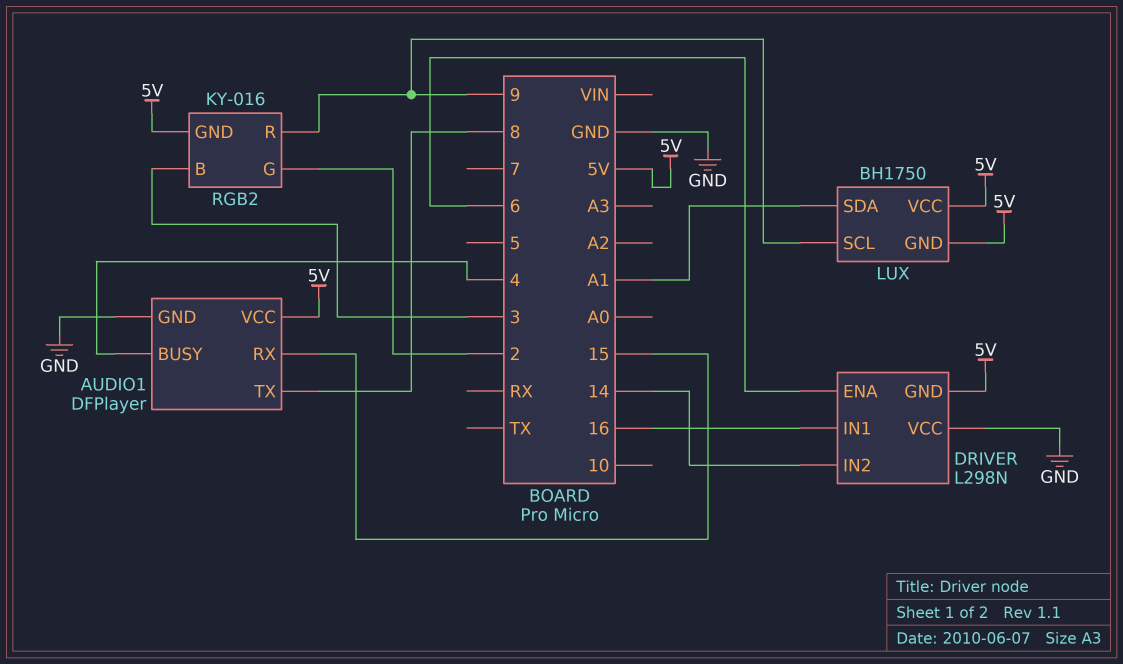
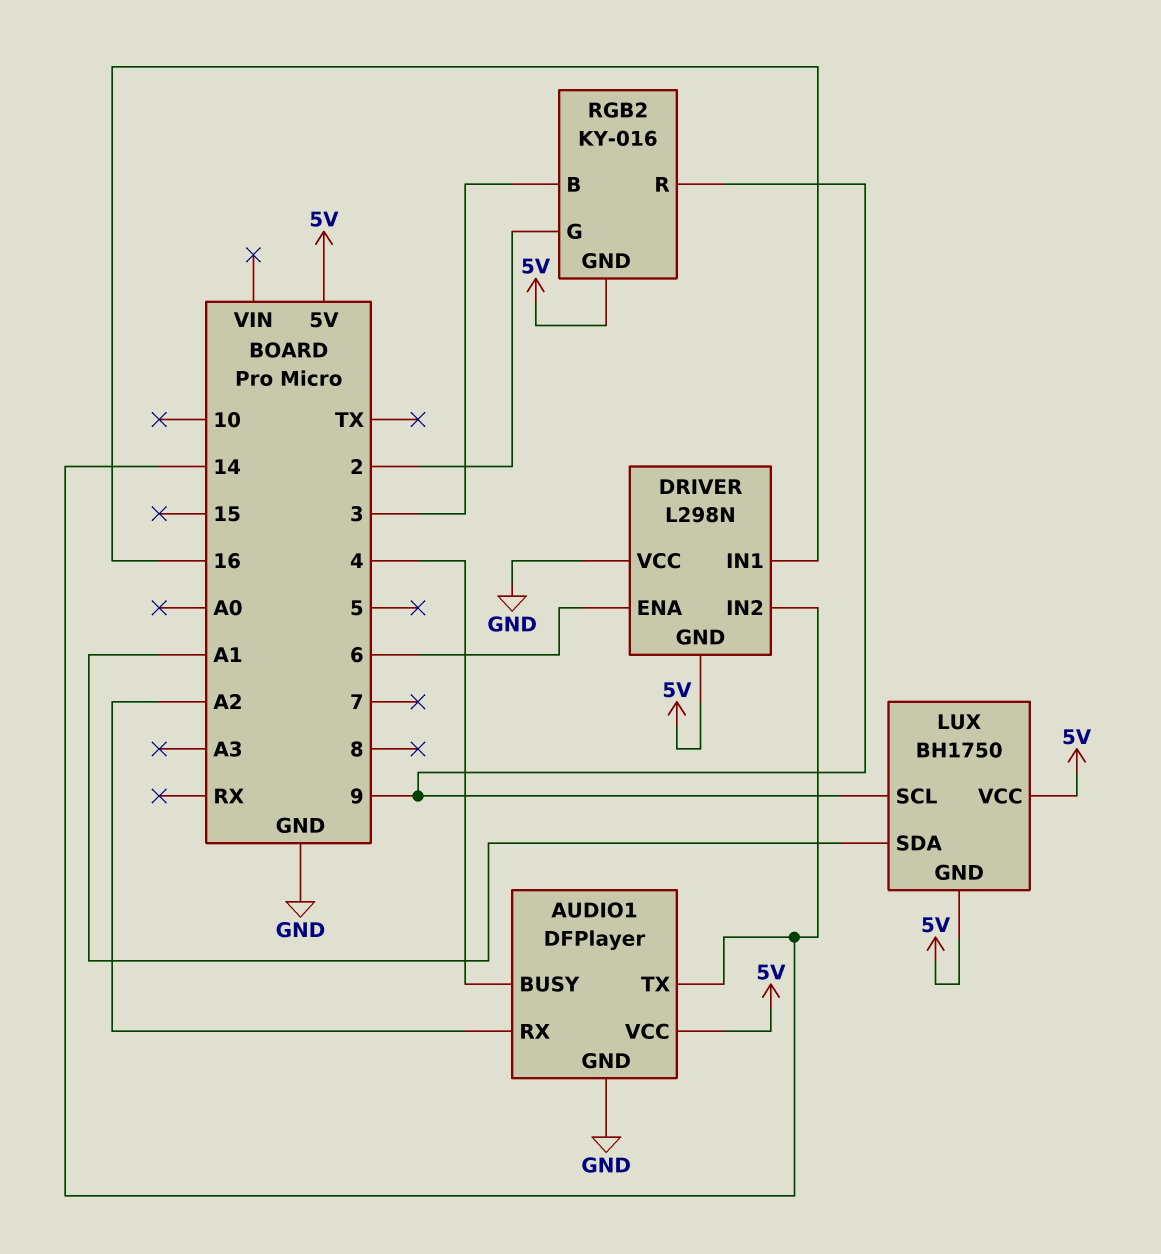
AUDIO1 pin RX: 15 -> A2
AUDIO1 pin TX: 8 -> 14

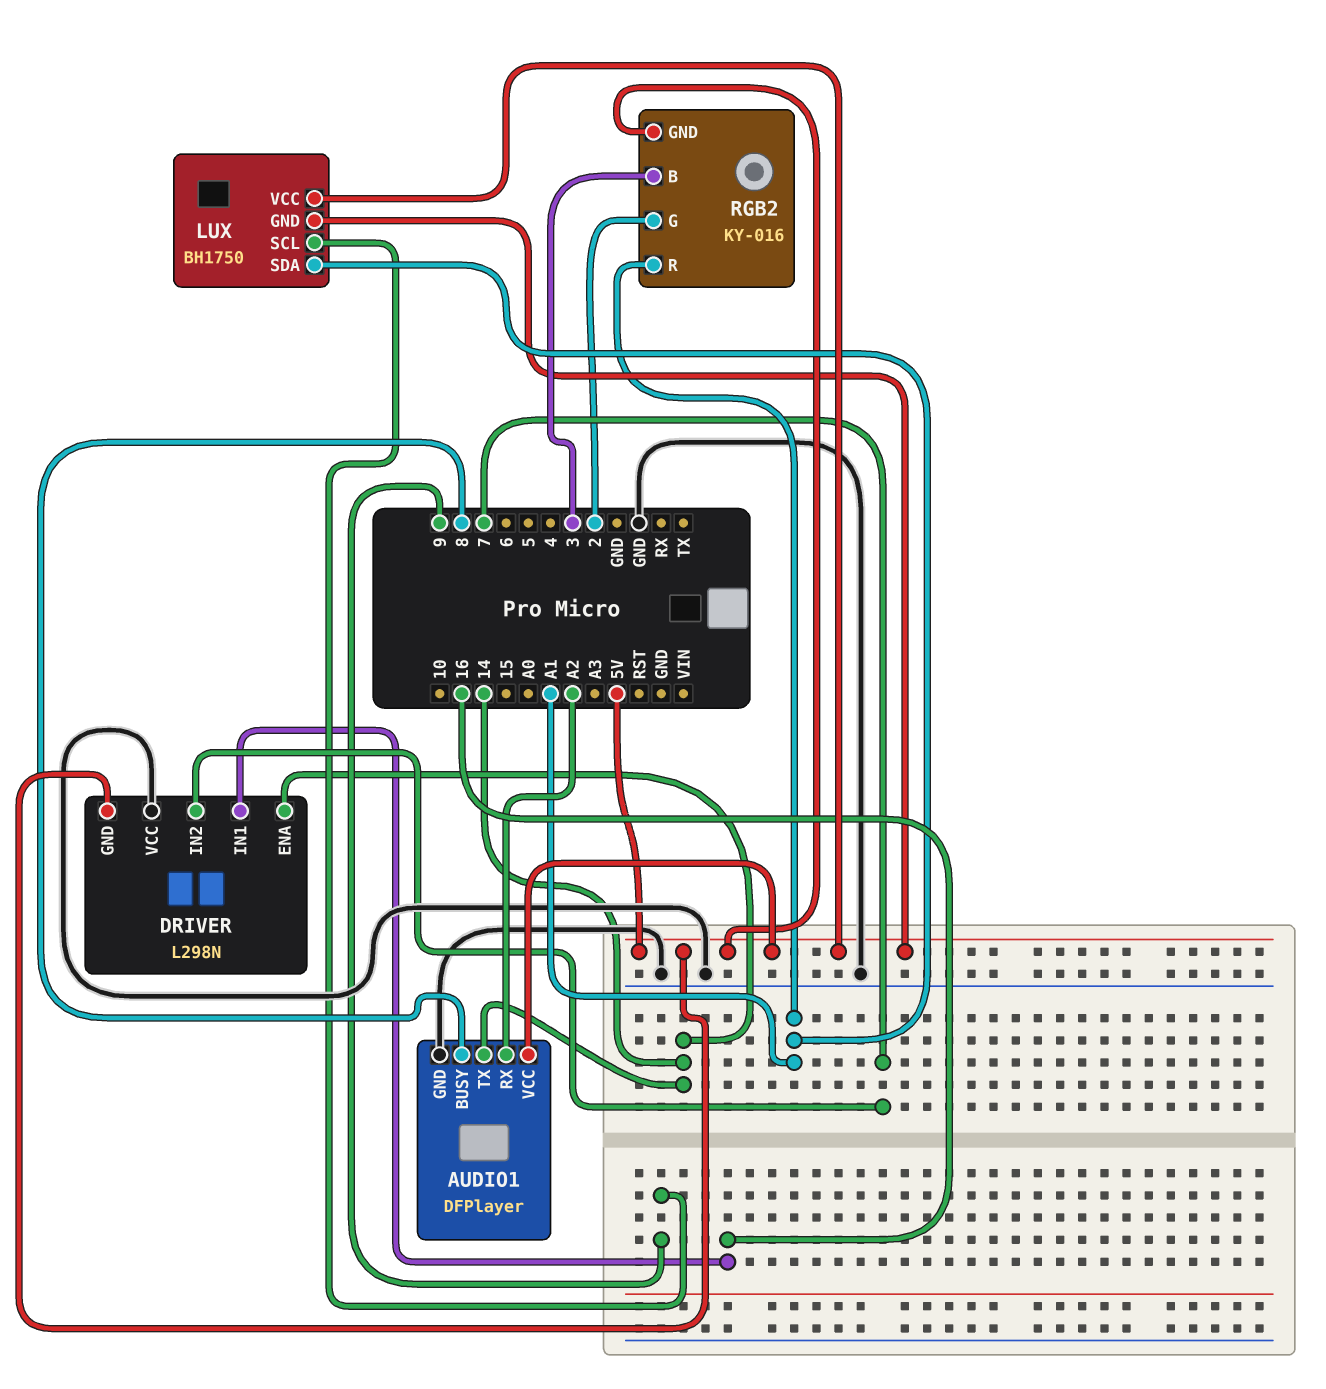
AUDIO1 pin BUSY: 4 -> 8
DRIVER pin ENA: 6 -> 14
DRIVER pin IN2: 14 -> 7
RGB2 pin R: 9 -> A1

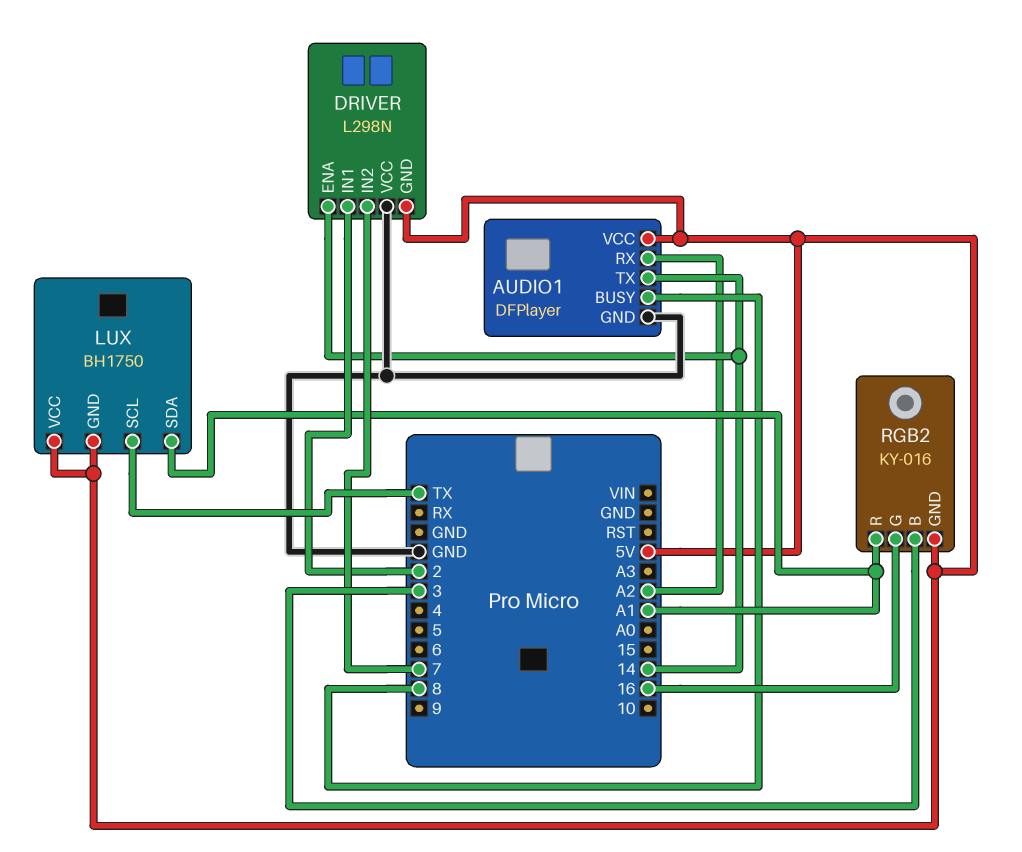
DRIVER pin IN1: 16 -> 2
LUX pin SCL: 9 -> TX
RGB2 pin G: 2 -> 16

